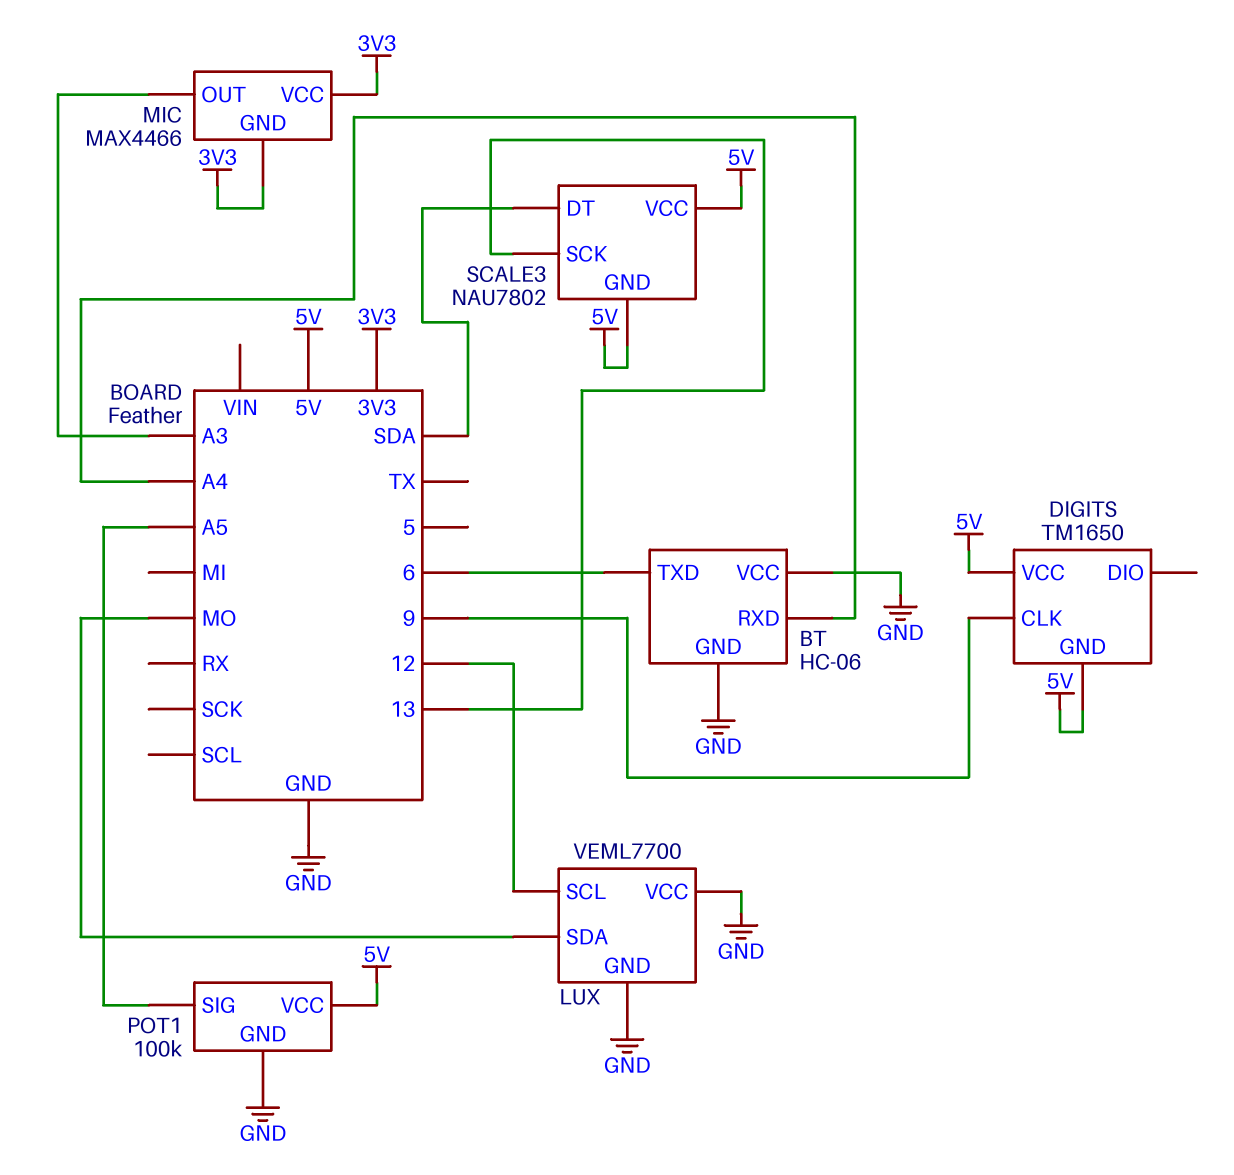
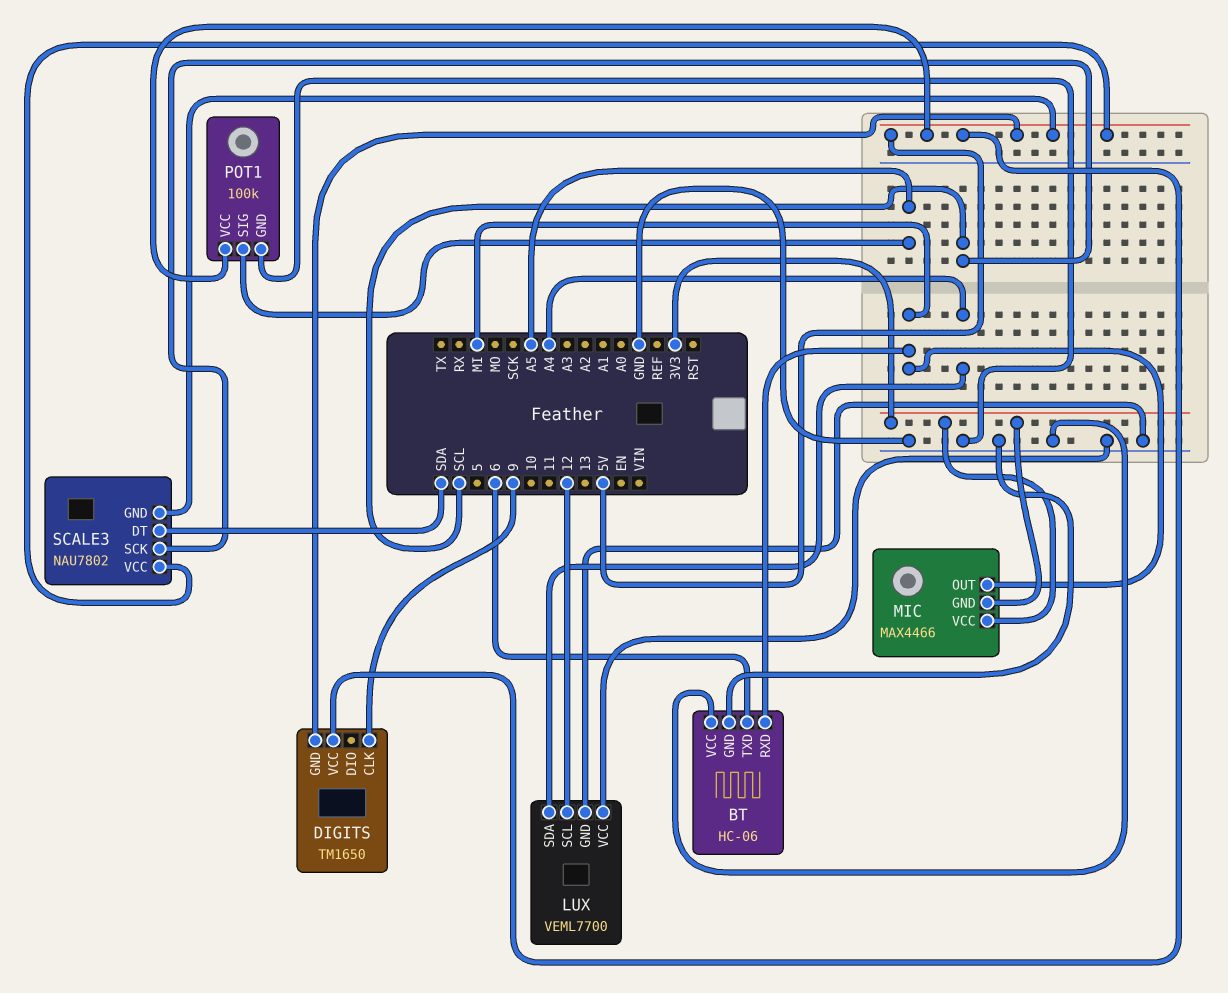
BT pin RXD: A4 -> MI
LUX pin SDA: MO -> A4
MIC pin OUT: A3 -> MI
SCALE3 pin SCK: 13 -> SCL

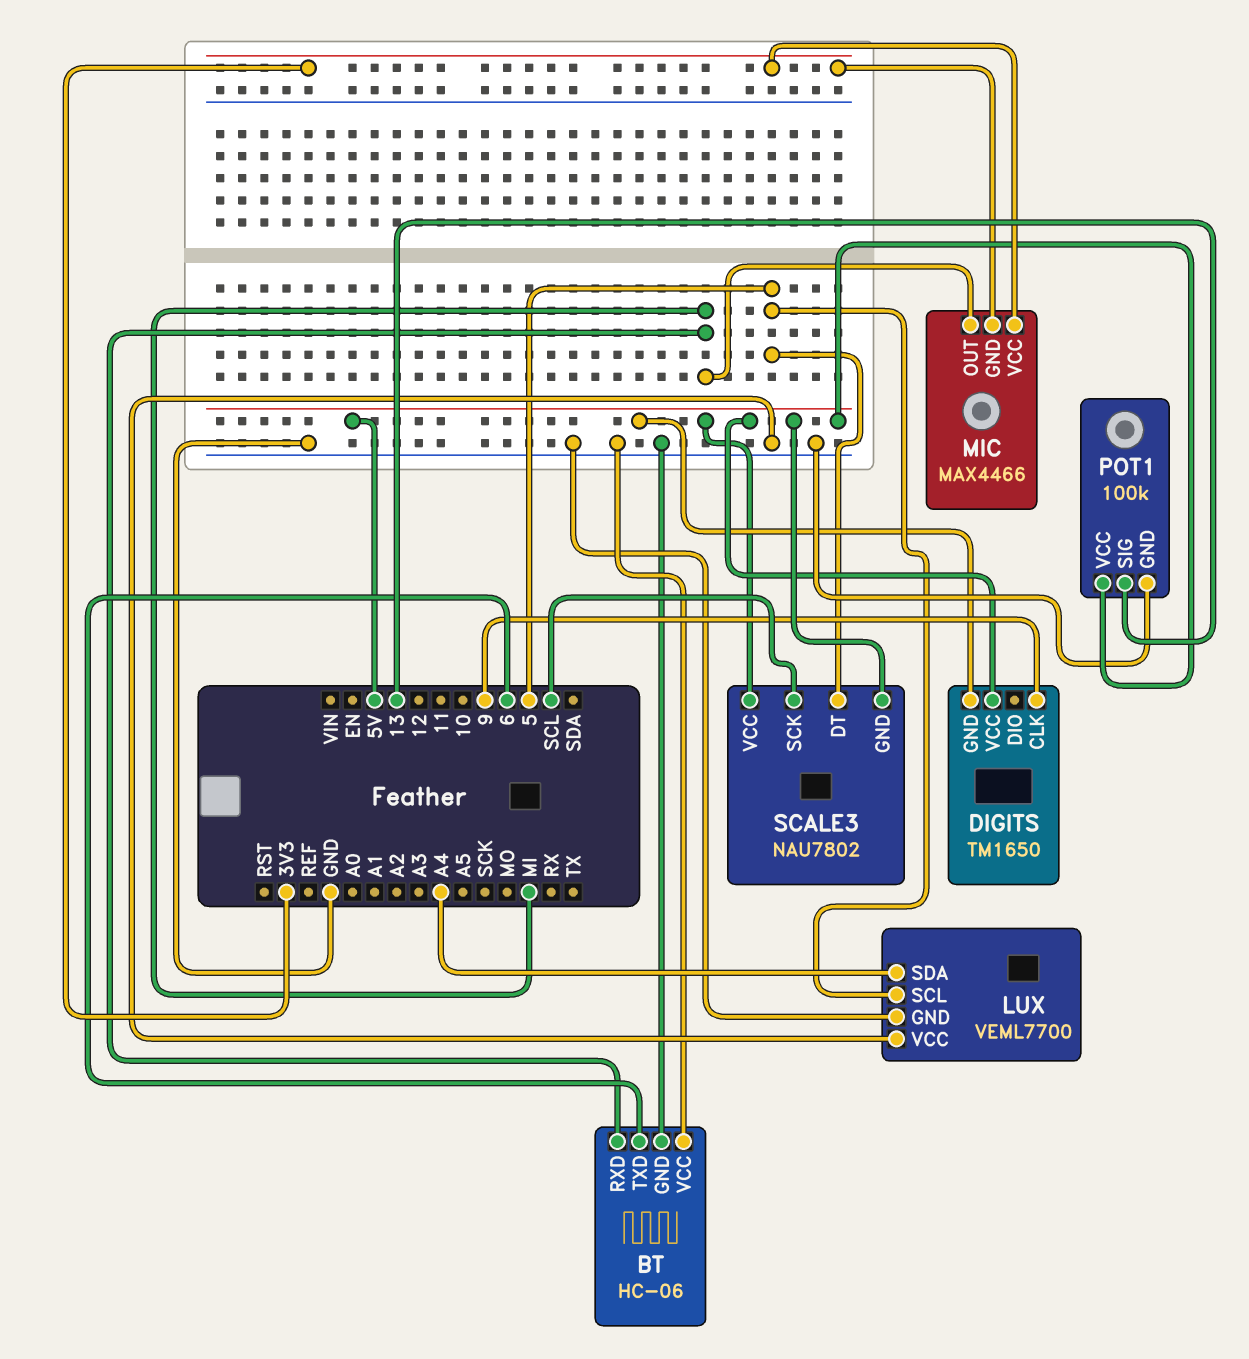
LUX pin SCL: 12 -> 5
POT1 pin SIG: A5 -> 13
SCALE3 pin DT: SDA -> 5

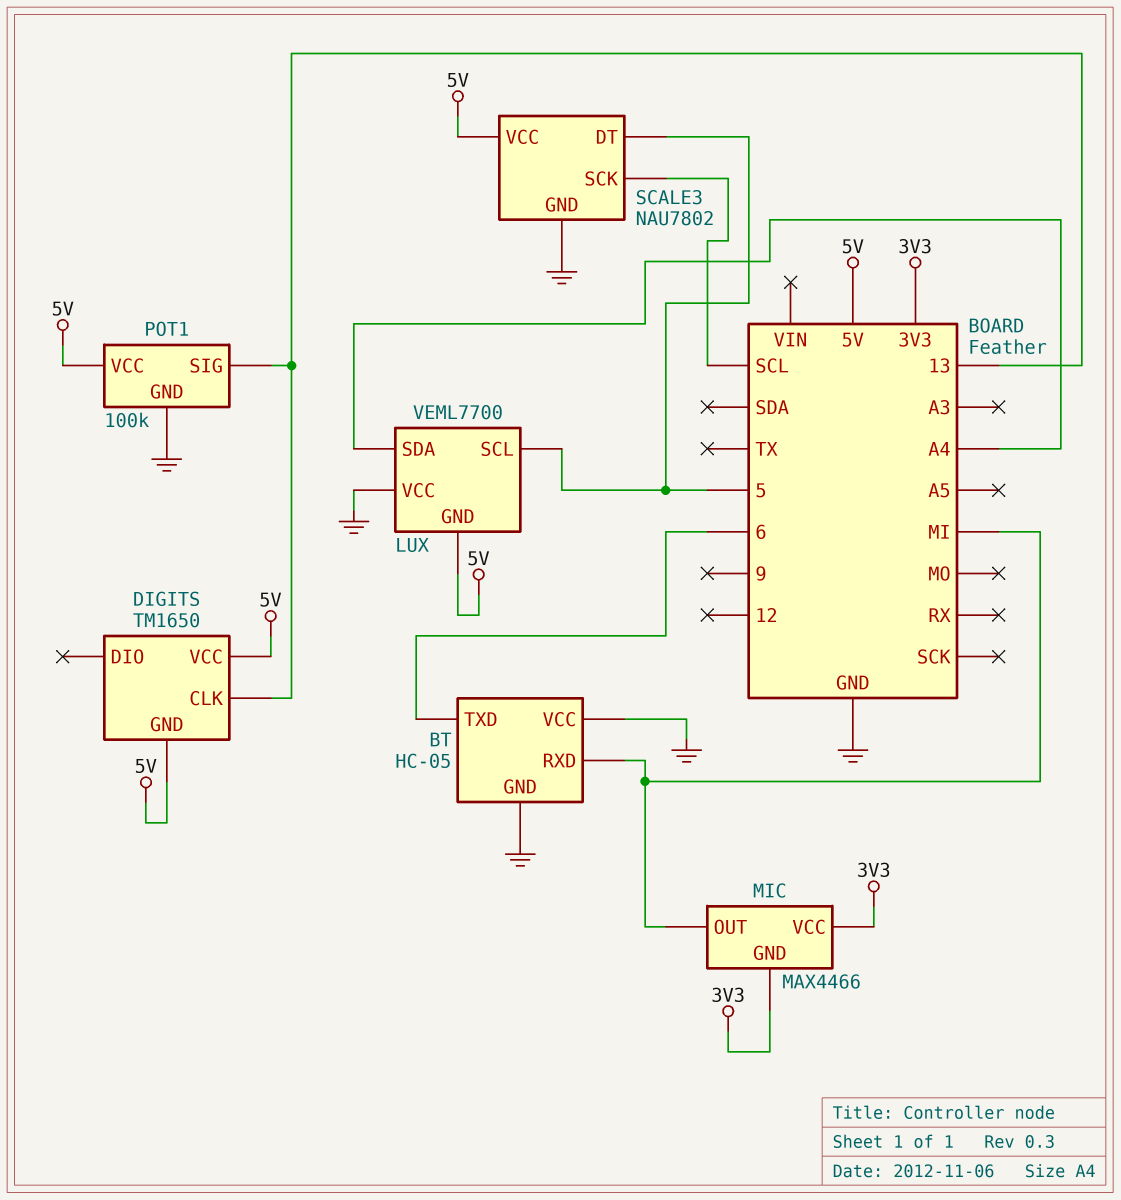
BT: HC-06 -> HC-05
DIGITS pin CLK: 9 -> 13
LUX pin GND: GND -> 5V
SCALE3 pin GND: 5V -> GND

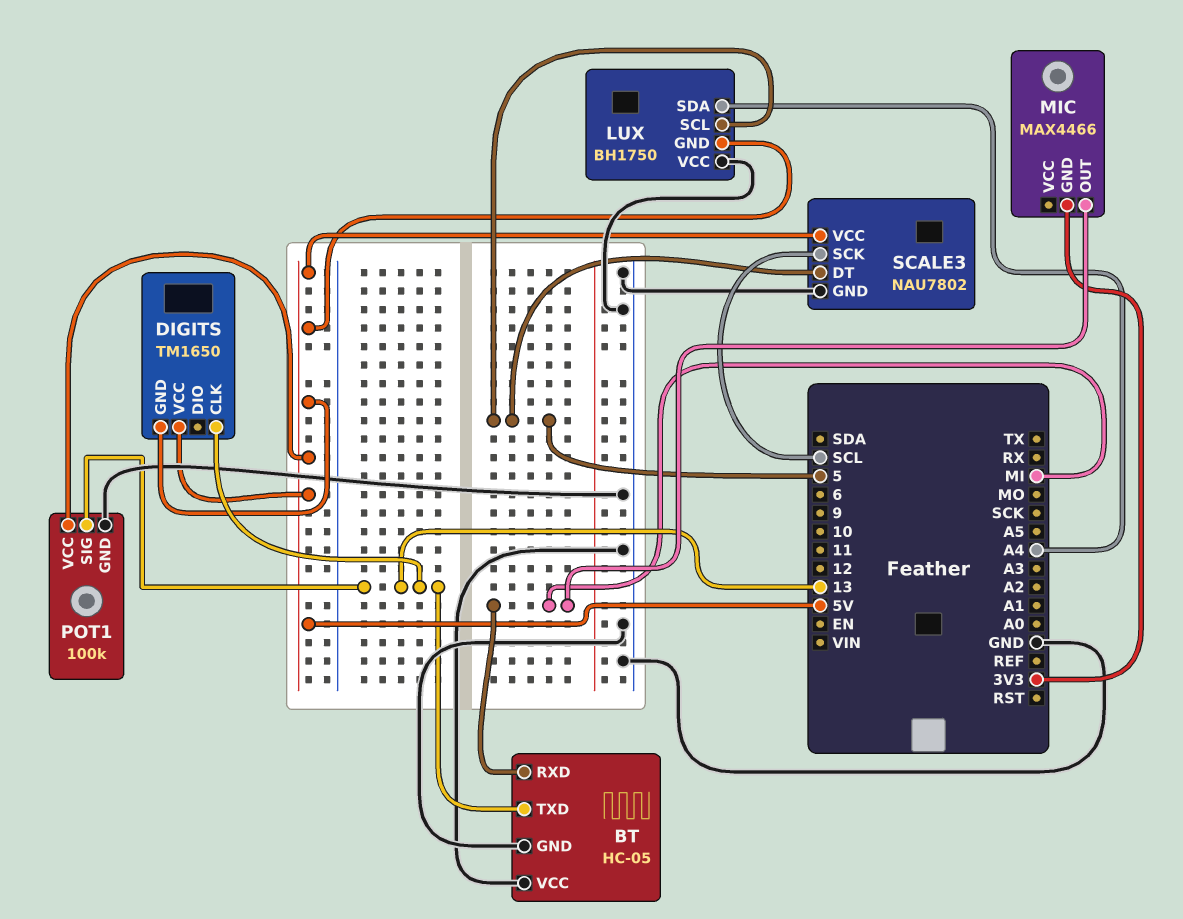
BT pin TXD: 6 -> 13
LUX: VEML7700 -> BH1750
MIC pin VCC: 3V3 -> none

